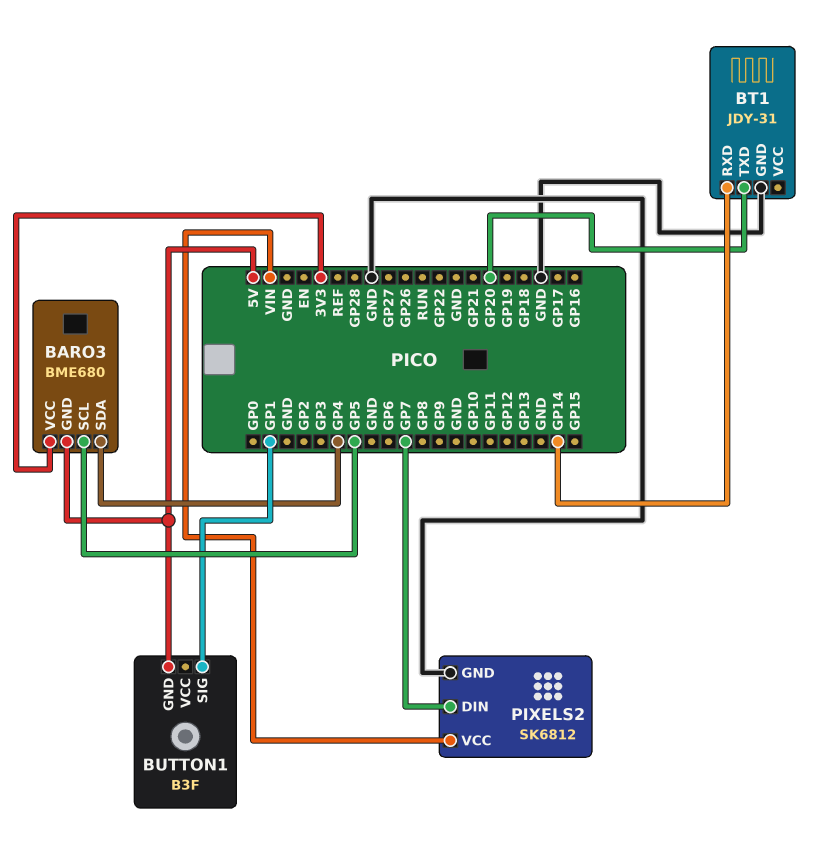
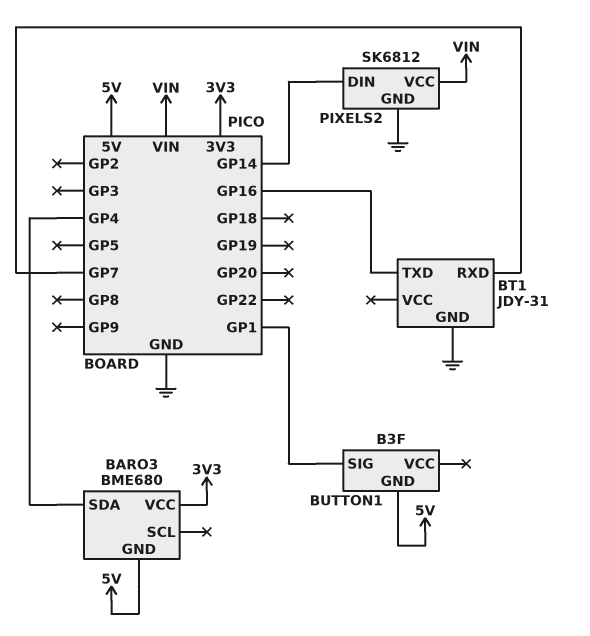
BARO3 pin SCL: GP5 -> none
BT1 pin RXD: GP14 -> GP7
BT1 pin TXD: GP20 -> GP16
PIXELS2 pin DIN: GP7 -> GP14

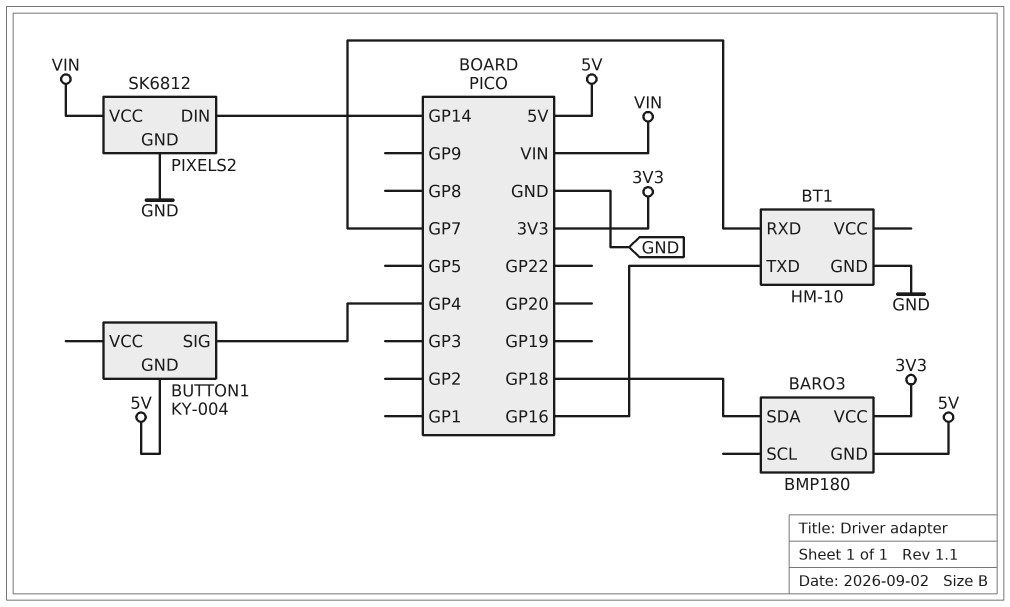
BARO3: BME680 -> BMP180
BARO3 pin SDA: GP4 -> GP18
BT1: JDY-31 -> HM-10
BUTTON1: B3F -> KY-004
BUTTON1 pin SIG: GP1 -> GP4

